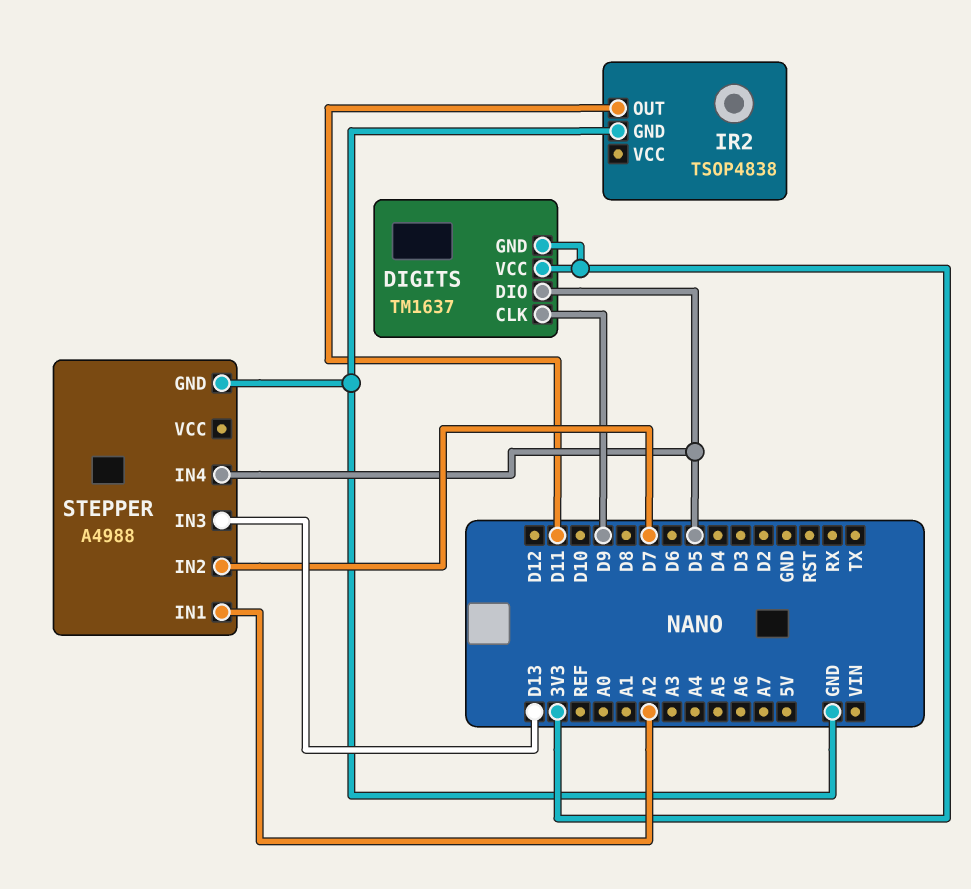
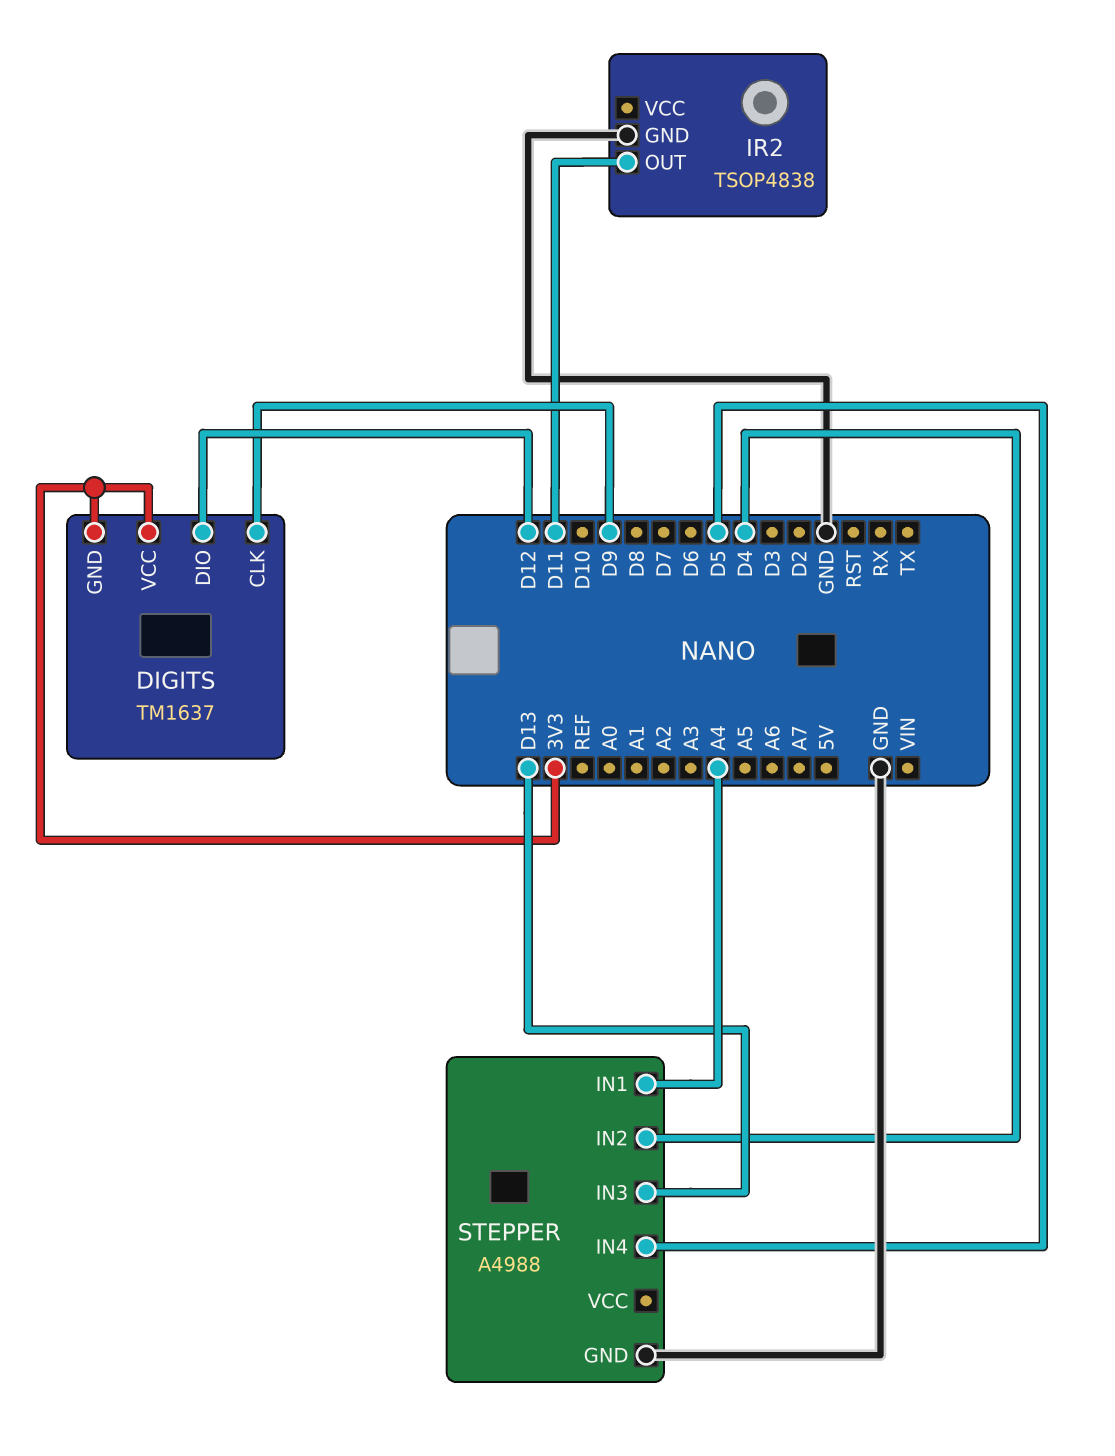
DIGITS pin DIO: D5 -> D12
STEPPER pin IN1: A2 -> A4
STEPPER pin IN2: D7 -> D4

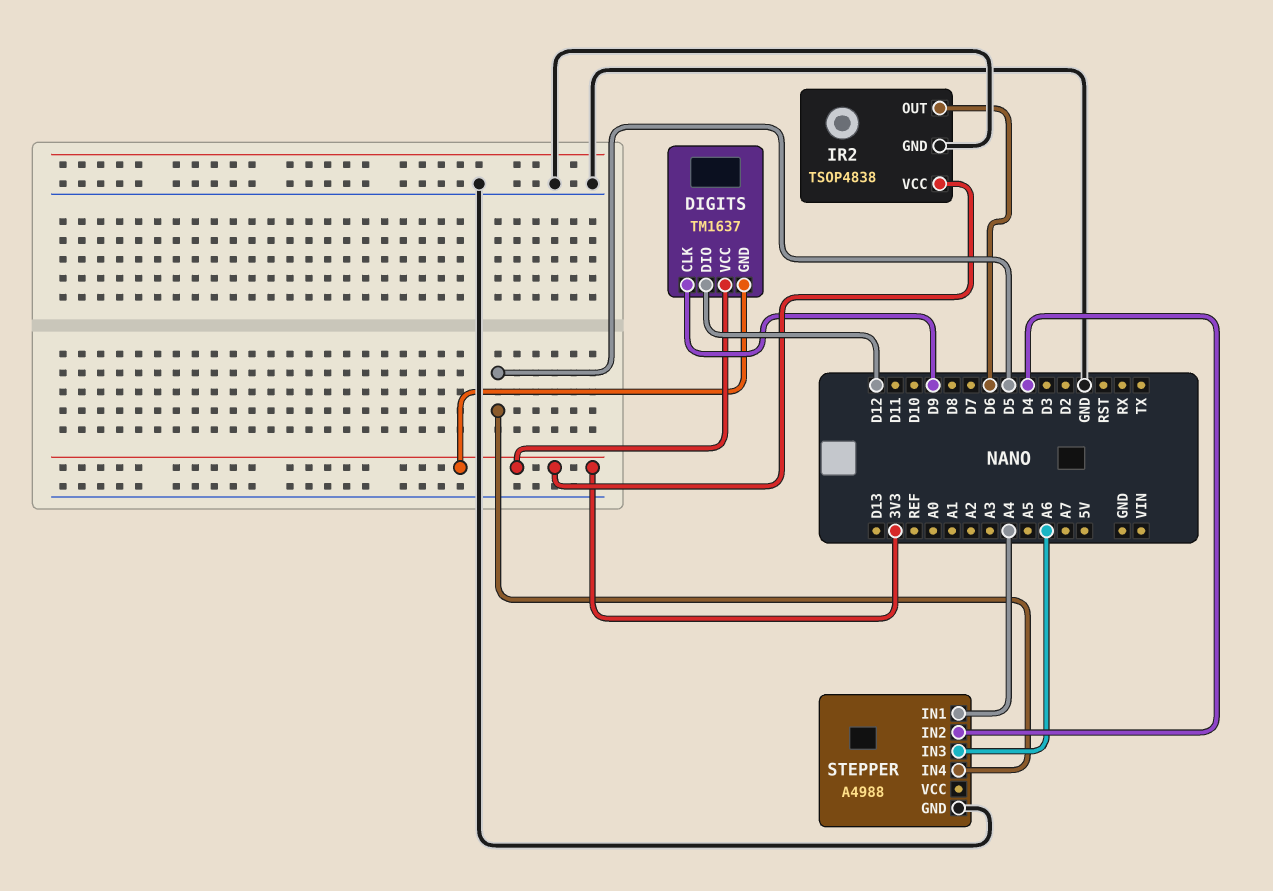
IR2 pin OUT: D11 -> D6
IR2 pin VCC: none -> 3V3
STEPPER pin IN3: D13 -> A6

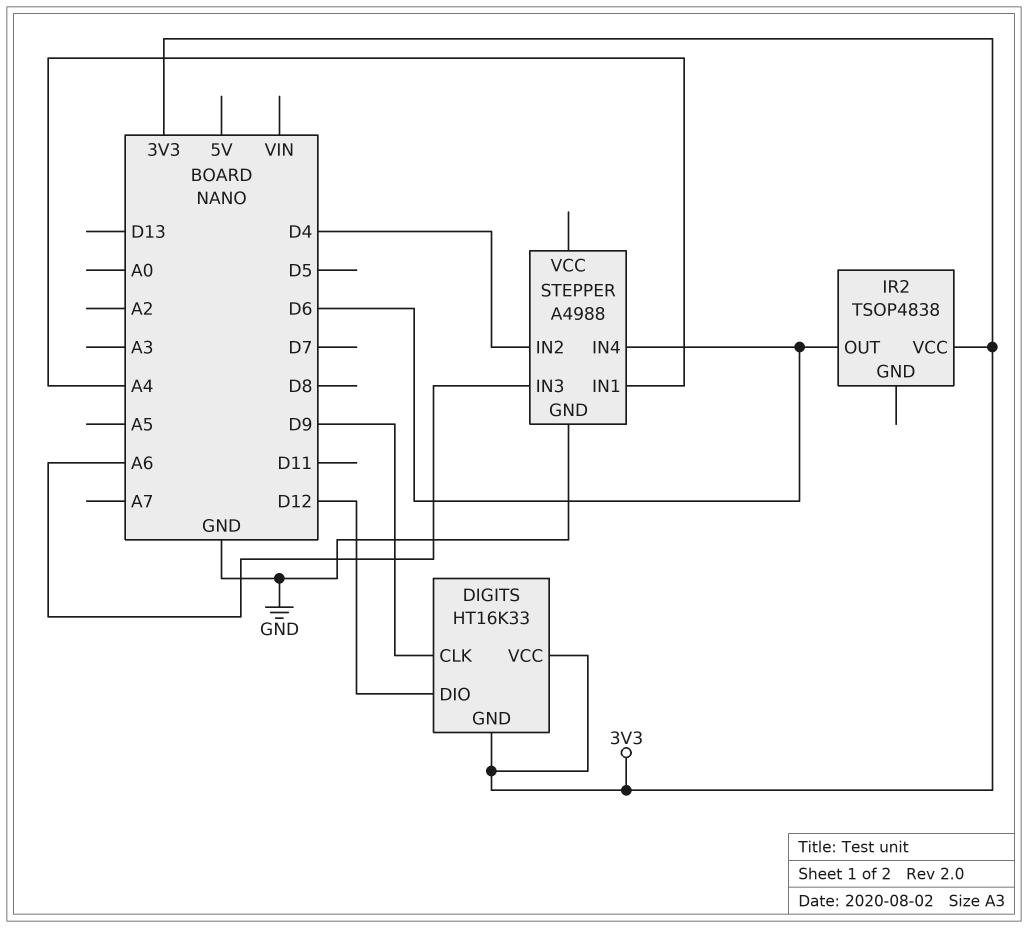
DIGITS: TM1637 -> HT16K33
IR2 pin GND: GND -> none
STEPPER pin IN4: D5 -> D6

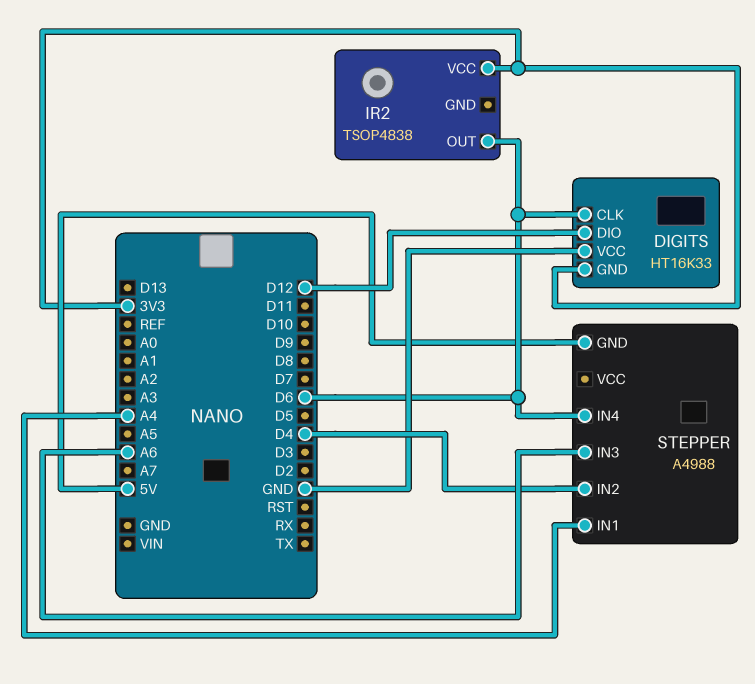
DIGITS pin CLK: D9 -> D6
DIGITS pin VCC: 3V3 -> GND
STEPPER pin GND: GND -> 5V

